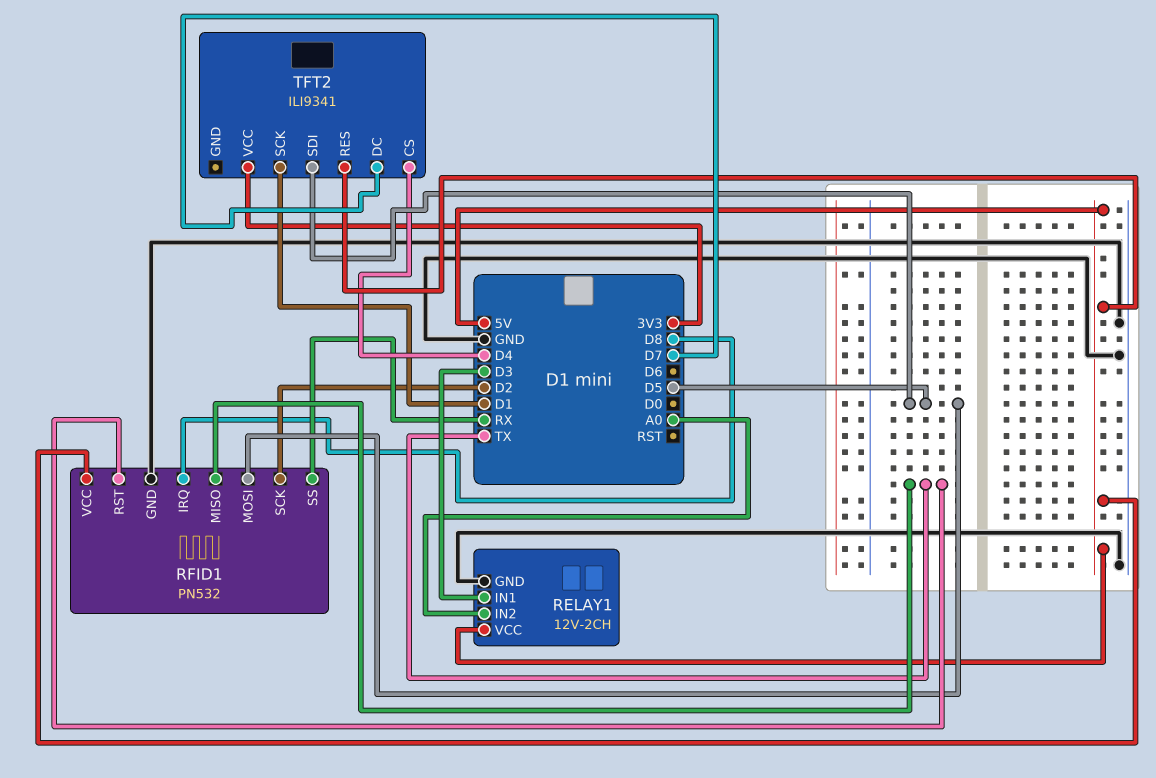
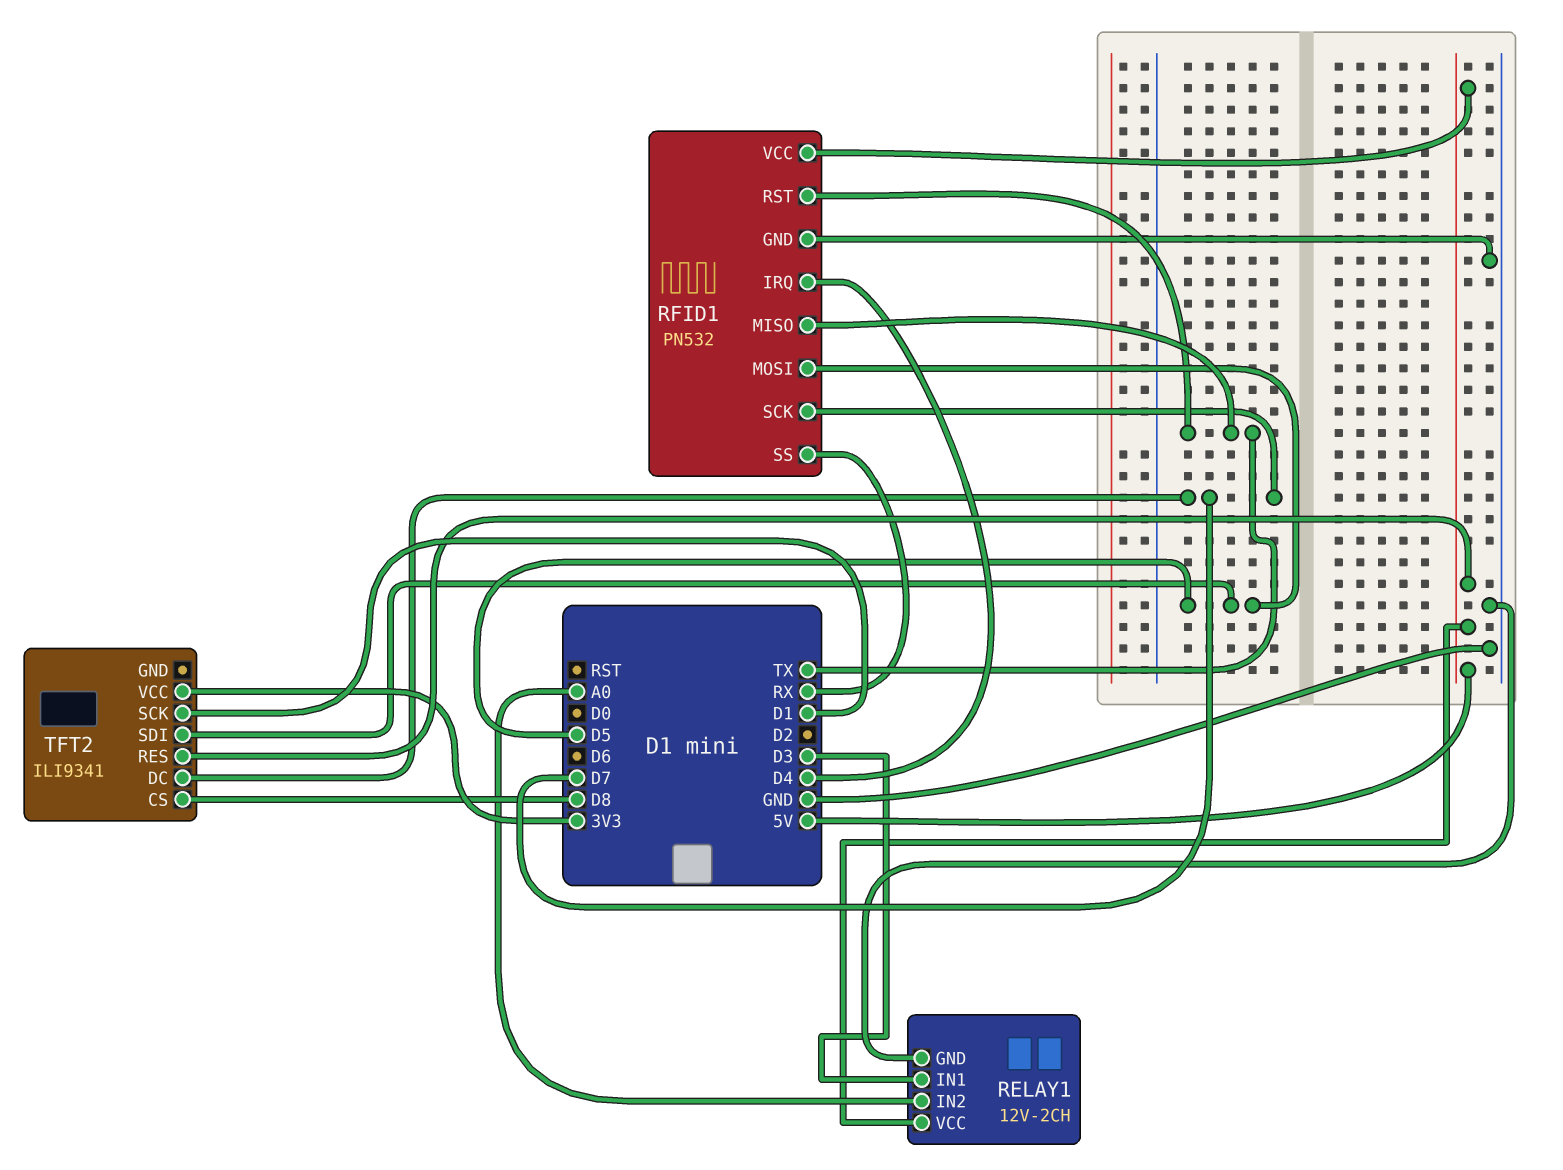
RFID1 pin IRQ: D8 -> D4
RFID1 pin SCK: D2 -> D7
TFT2 pin CS: D4 -> D8

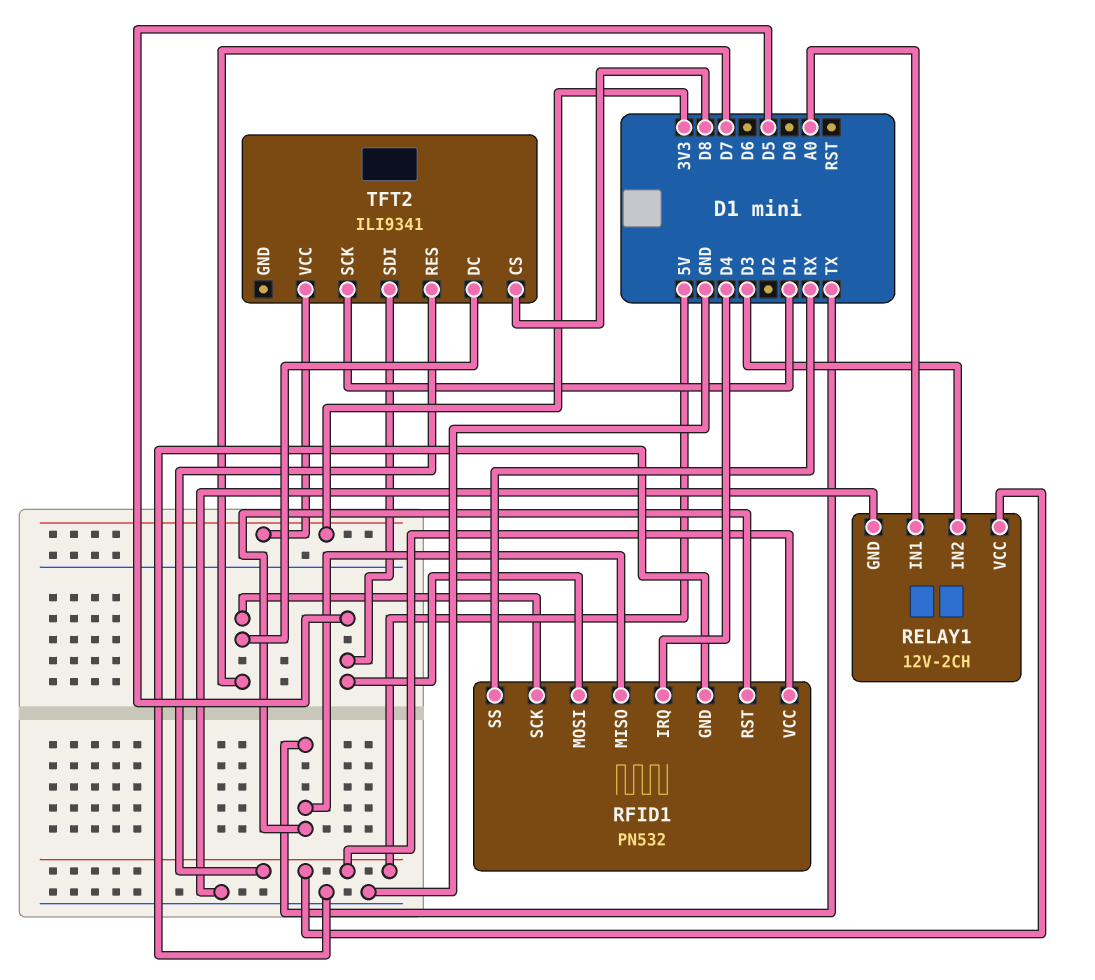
RELAY1 pin IN1: D3 -> A0
RELAY1 pin IN2: A0 -> D3

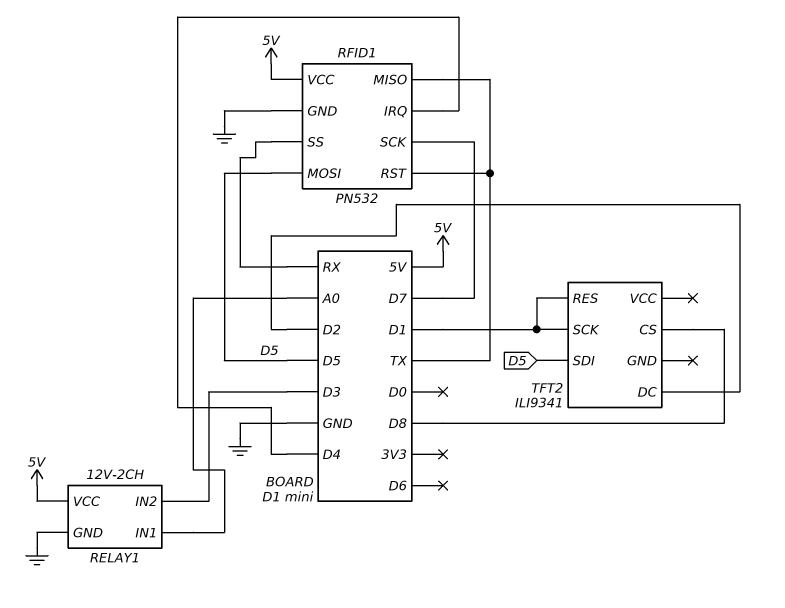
TFT2 pin DC: D7 -> D2
TFT2 pin RES: 5V -> D1
TFT2 pin VCC: 3V3 -> none

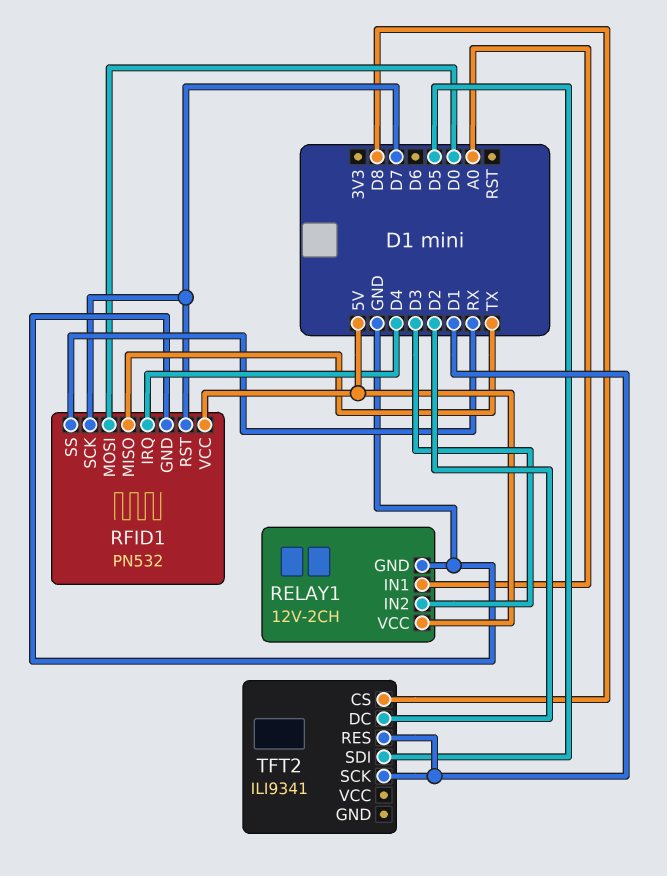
RFID1 pin MOSI: D5 -> D0
RFID1 pin RST: TX -> D7

